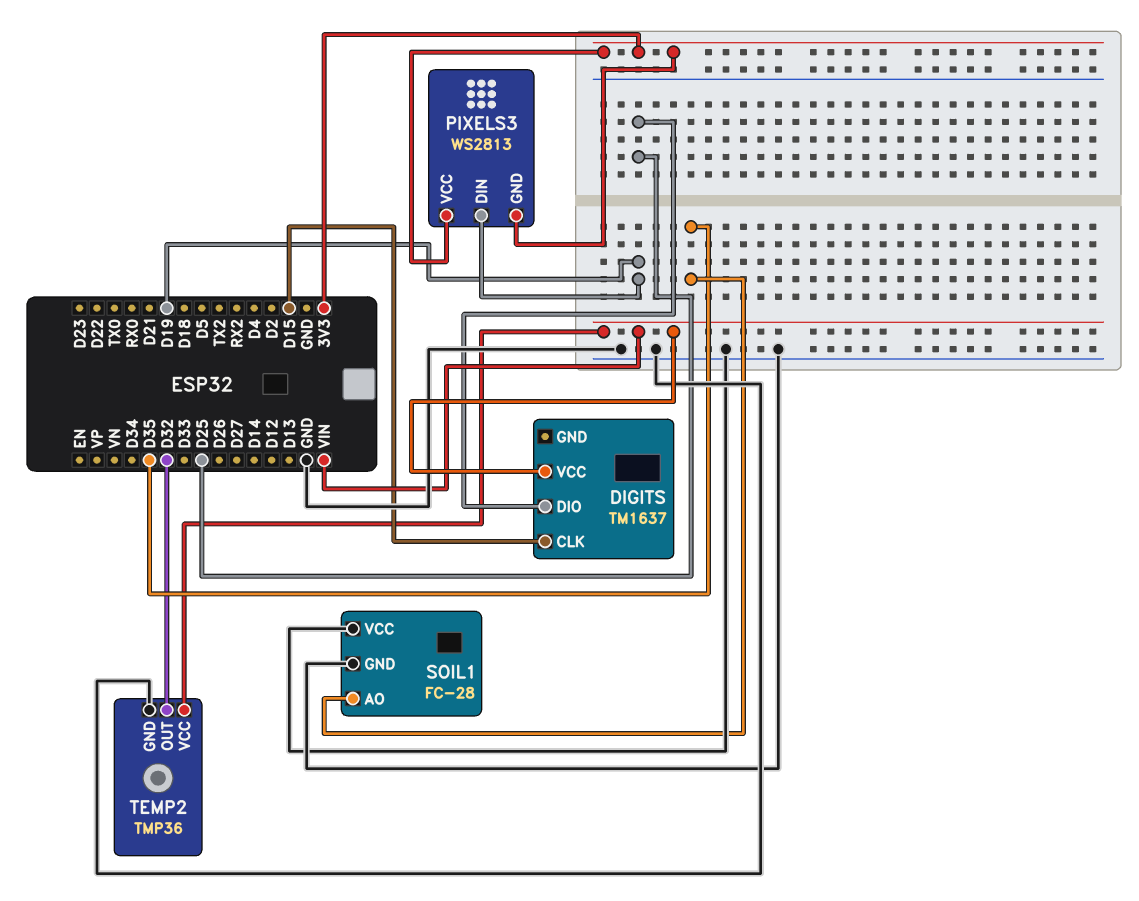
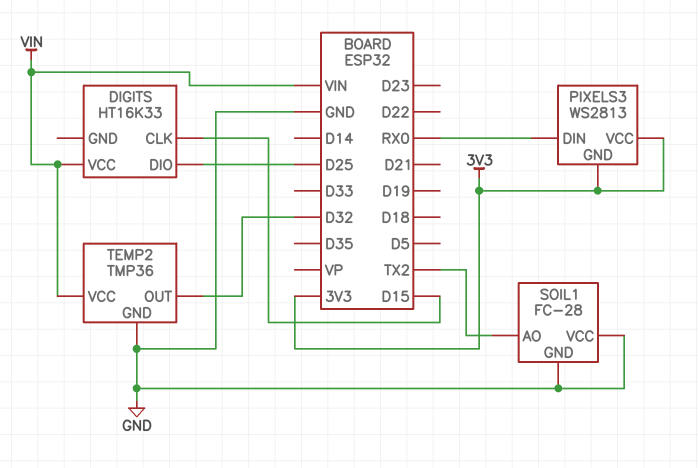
DIGITS: TM1637 -> HT16K33
PIXELS3 pin DIN: D19 -> RX0
SOIL1 pin AO: D35 -> TX2

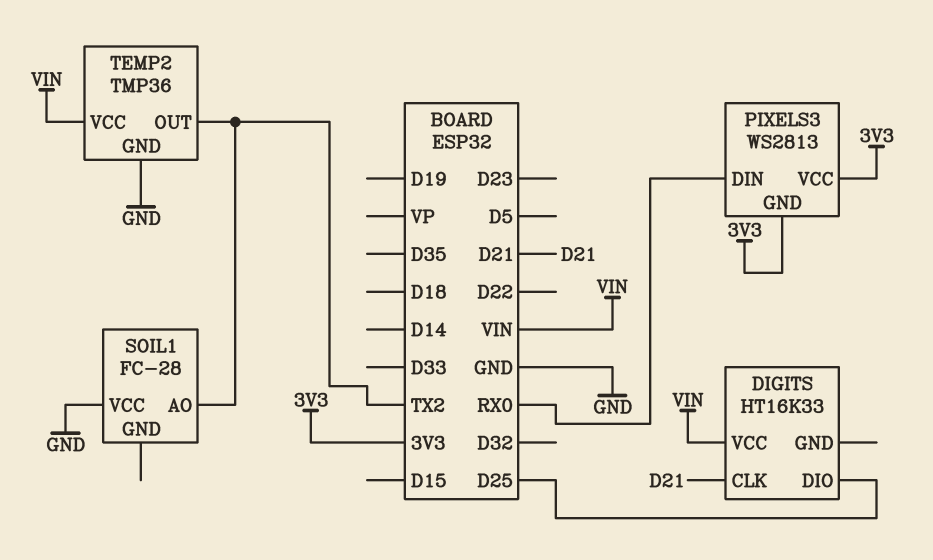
DIGITS pin CLK: D15 -> D21
SOIL1 pin GND: GND -> none
TEMP2 pin OUT: D32 -> TX2

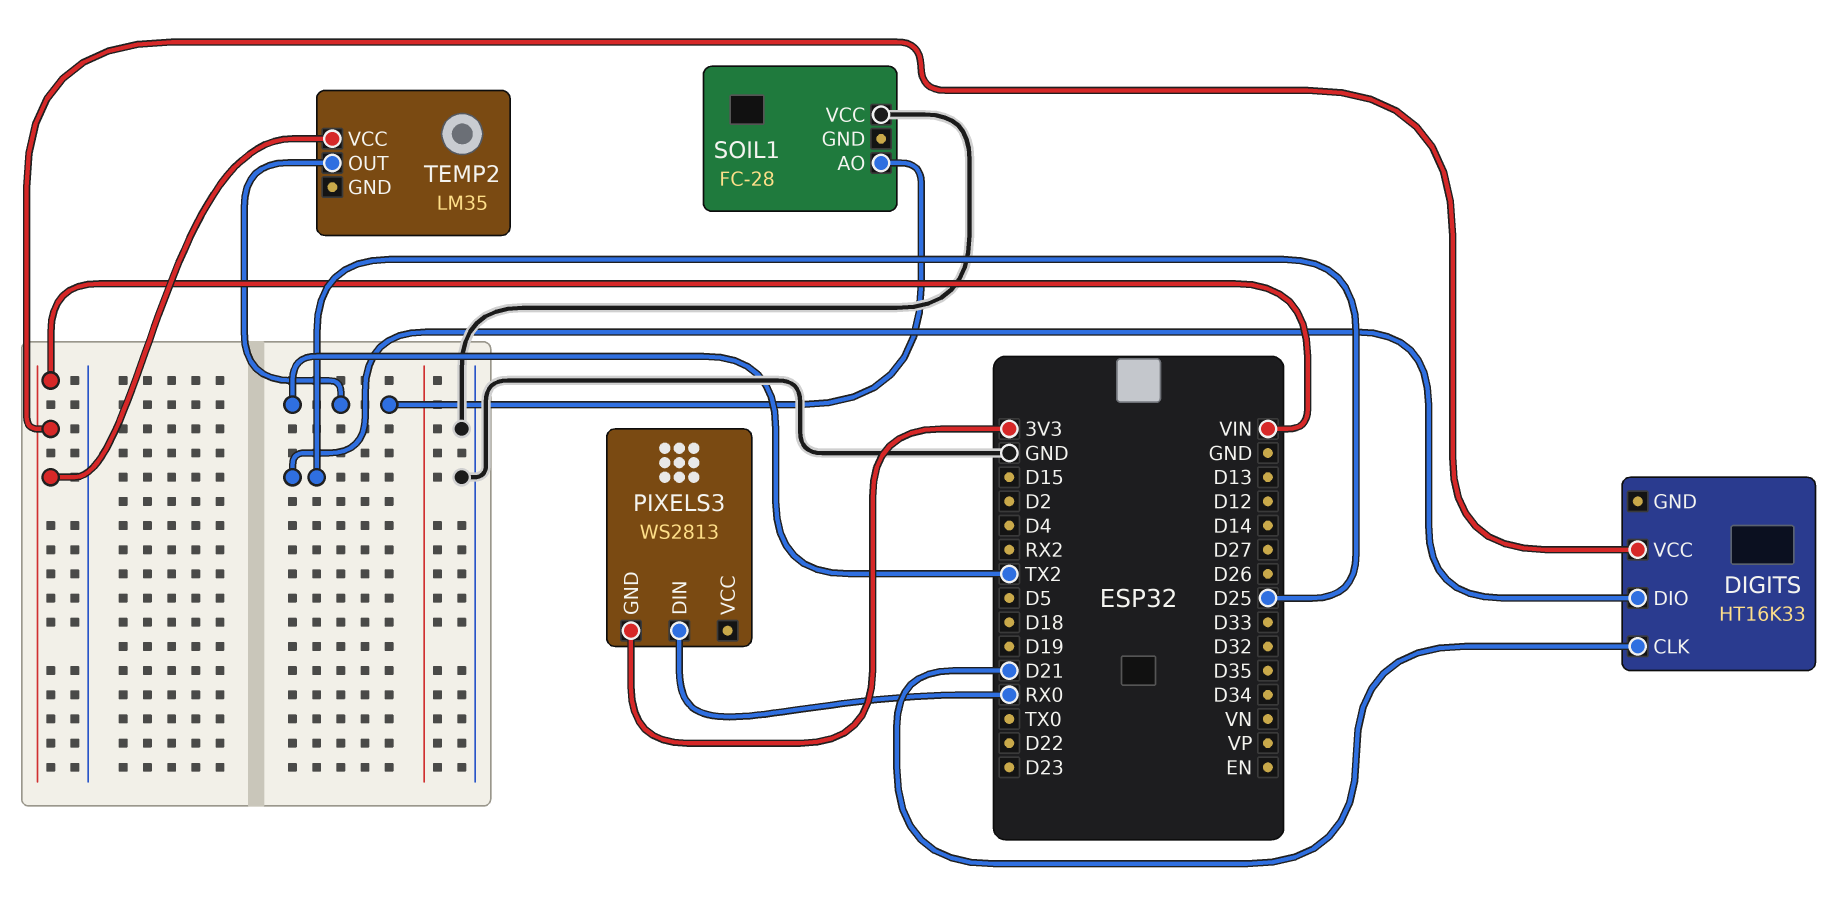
PIXELS3 pin VCC: 3V3 -> none
TEMP2: TMP36 -> LM35
TEMP2 pin GND: GND -> none

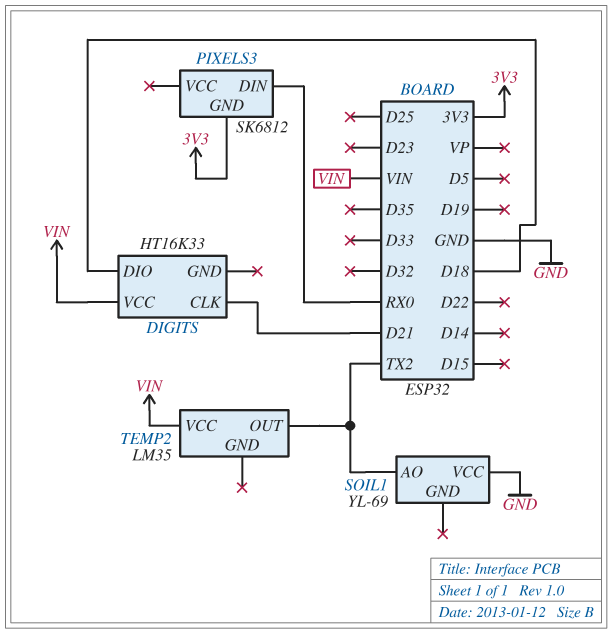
DIGITS pin DIO: D25 -> D18
PIXELS3: WS2813 -> SK6812
SOIL1: FC-28 -> YL-69

